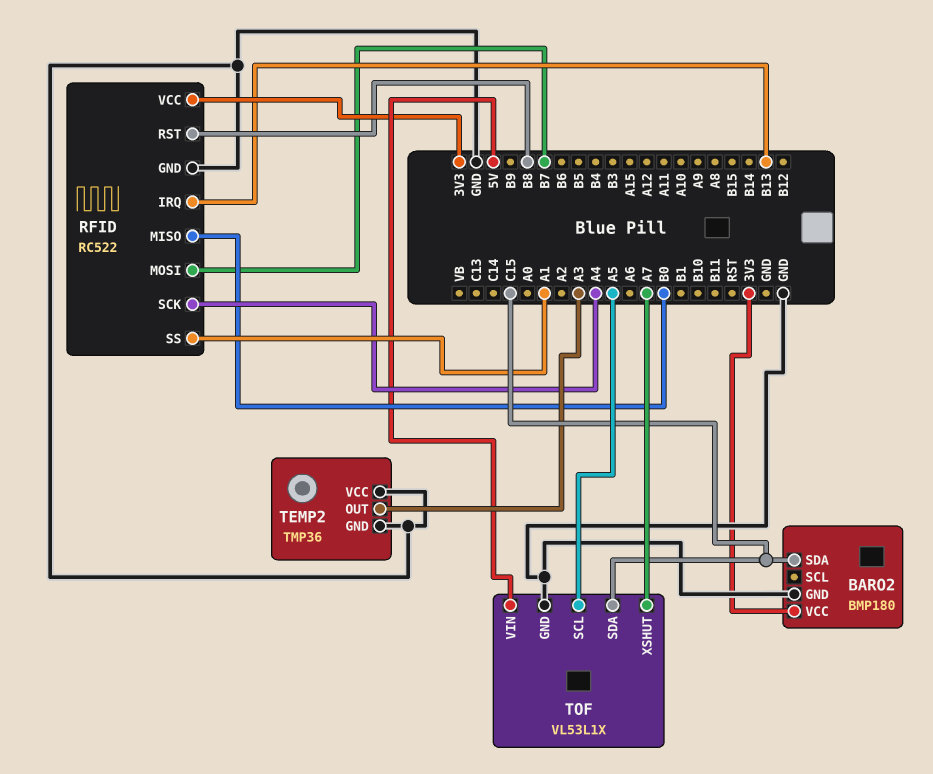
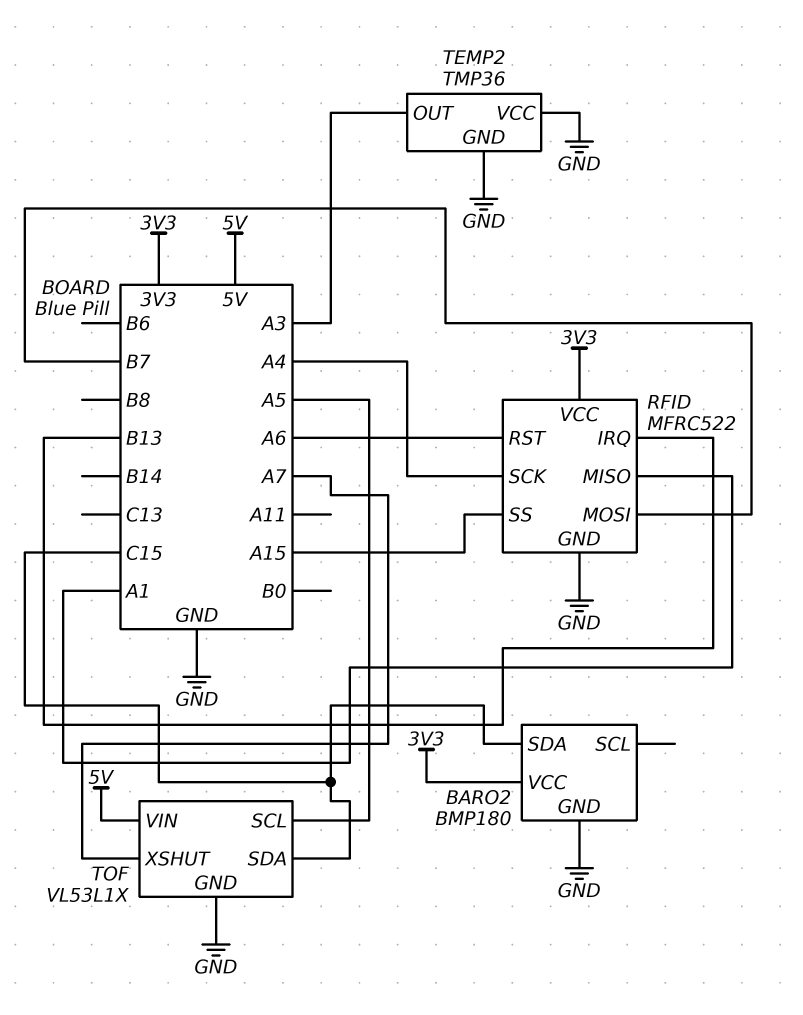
RFID: RC522 -> MFRC522
RFID pin MISO: B0 -> A1
RFID pin RST: B8 -> A6
RFID pin SS: A1 -> A15

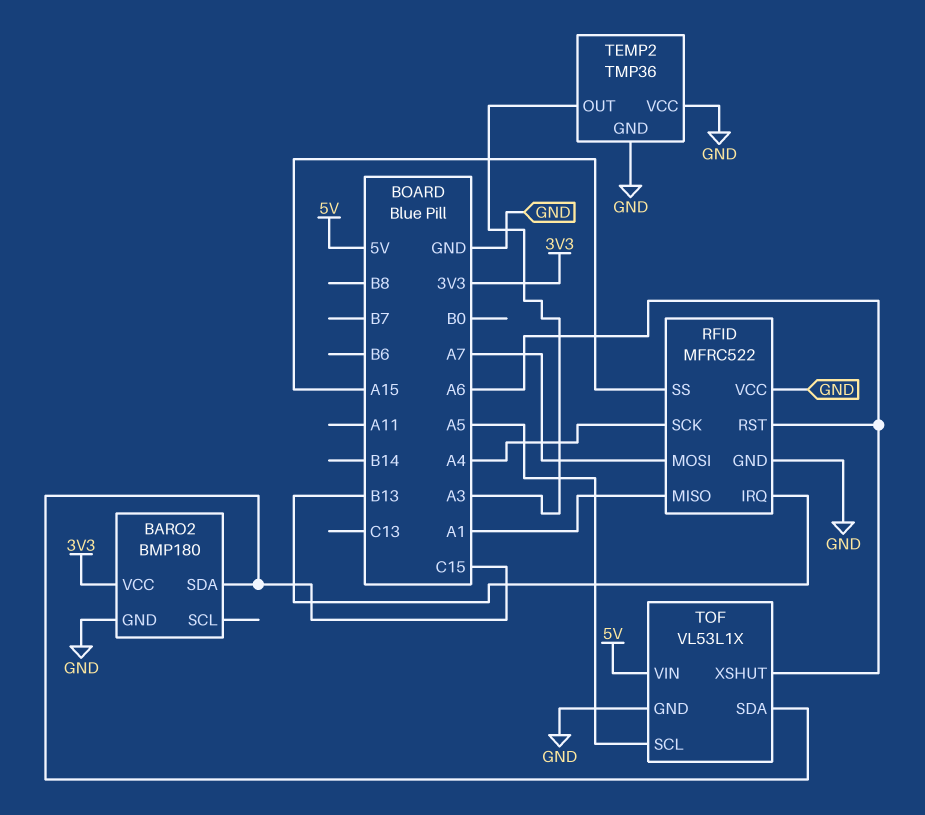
RFID pin MOSI: B7 -> A7
RFID pin VCC: 3V3 -> GND
TOF pin XSHUT: A7 -> A6

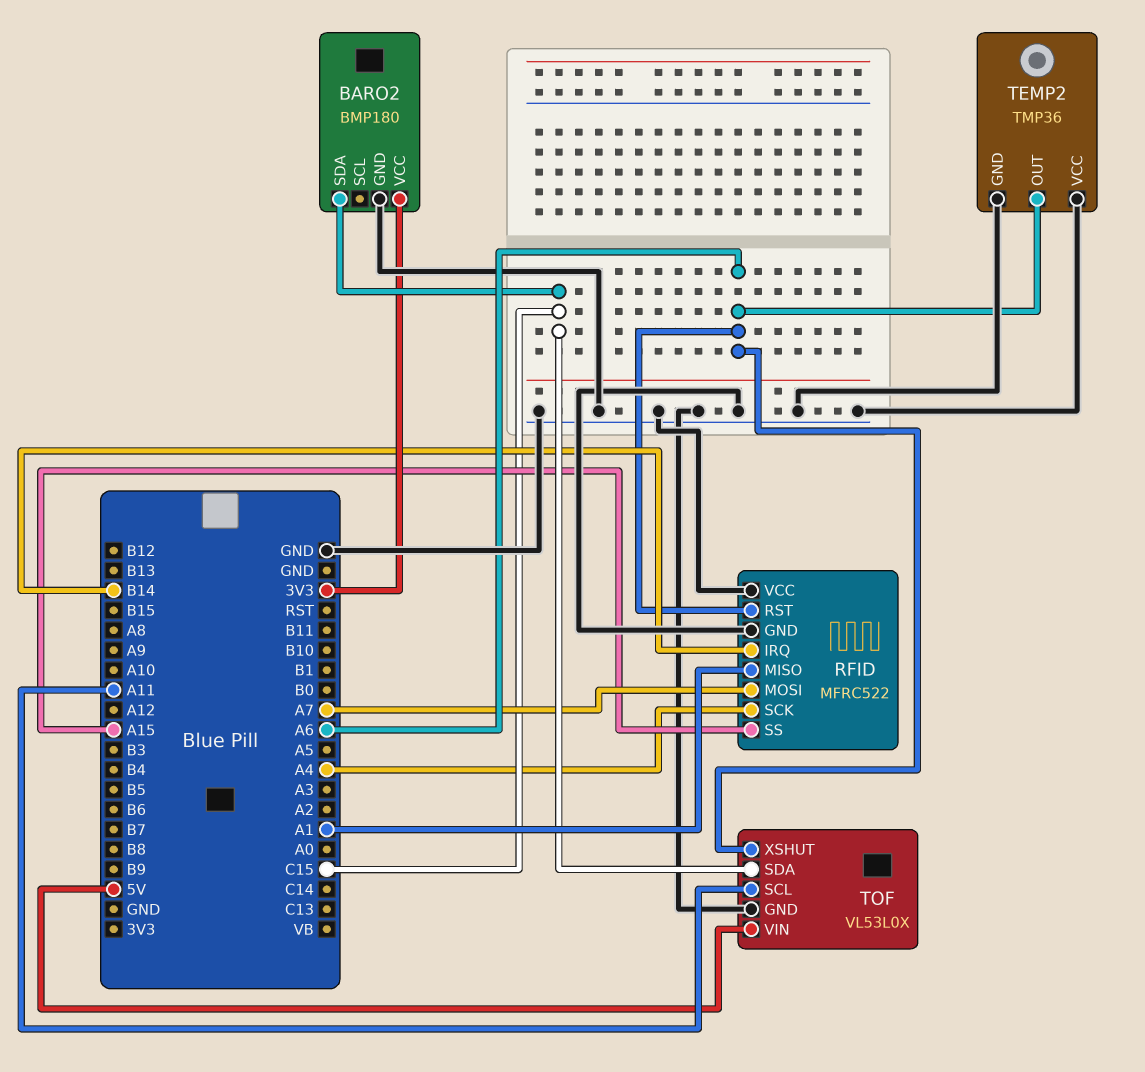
RFID pin IRQ: B13 -> B14
TEMP2 pin OUT: A3 -> A6
TOF: VL53L1X -> VL53L0X
TOF pin SCL: A5 -> A11

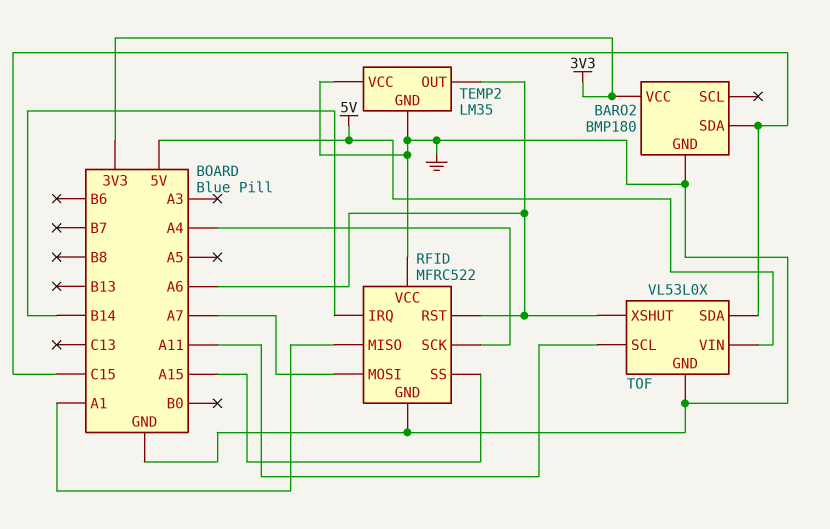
TEMP2: TMP36 -> LM35

